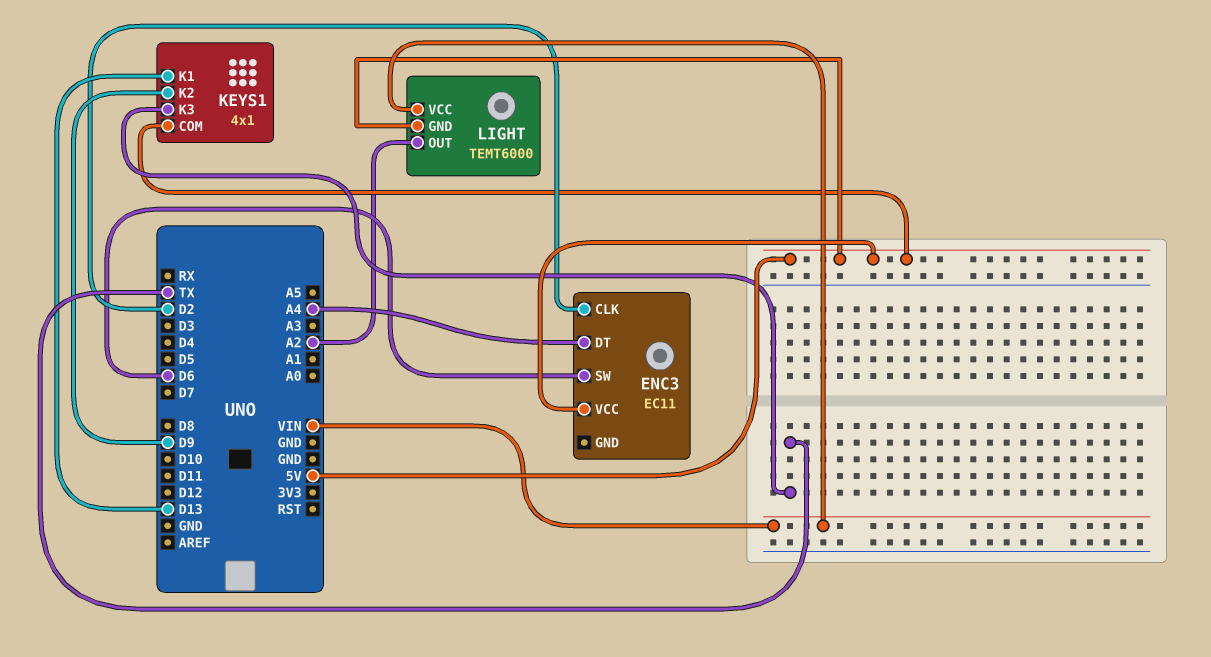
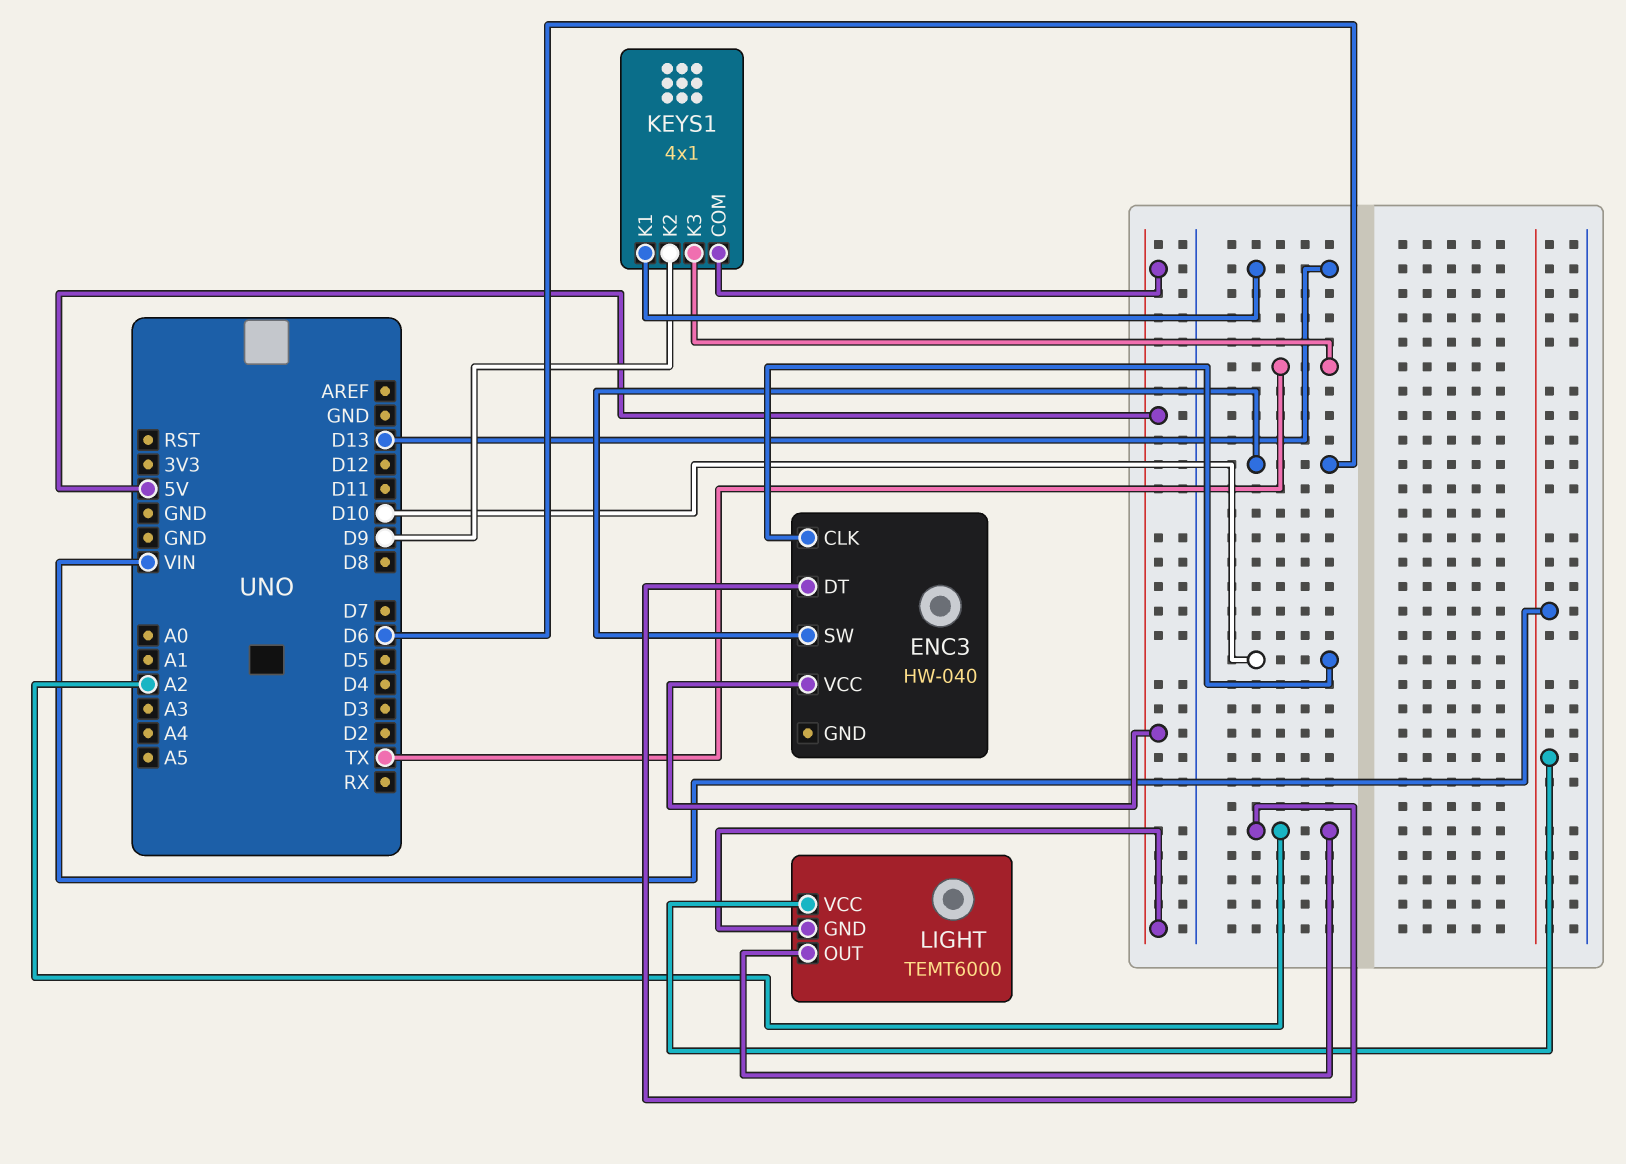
ENC3: EC11 -> HW-040
ENC3 pin CLK: D2 -> D10
ENC3 pin DT: A4 -> A2

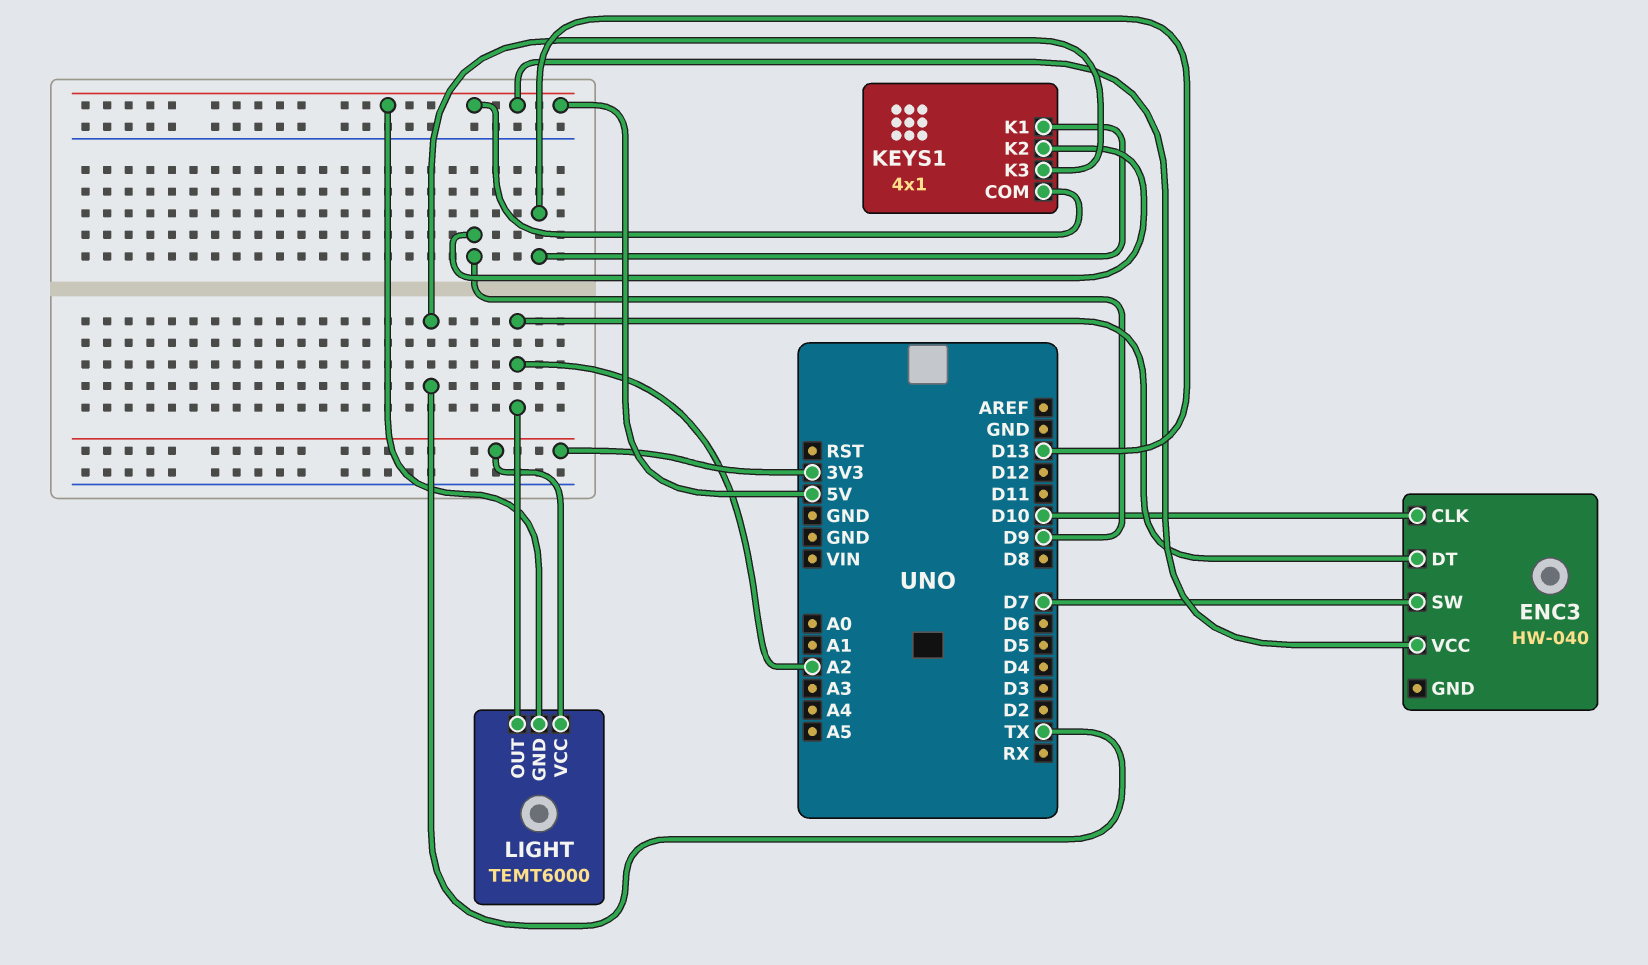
ENC3 pin SW: D6 -> D7
LIGHT pin VCC: VIN -> 3V3

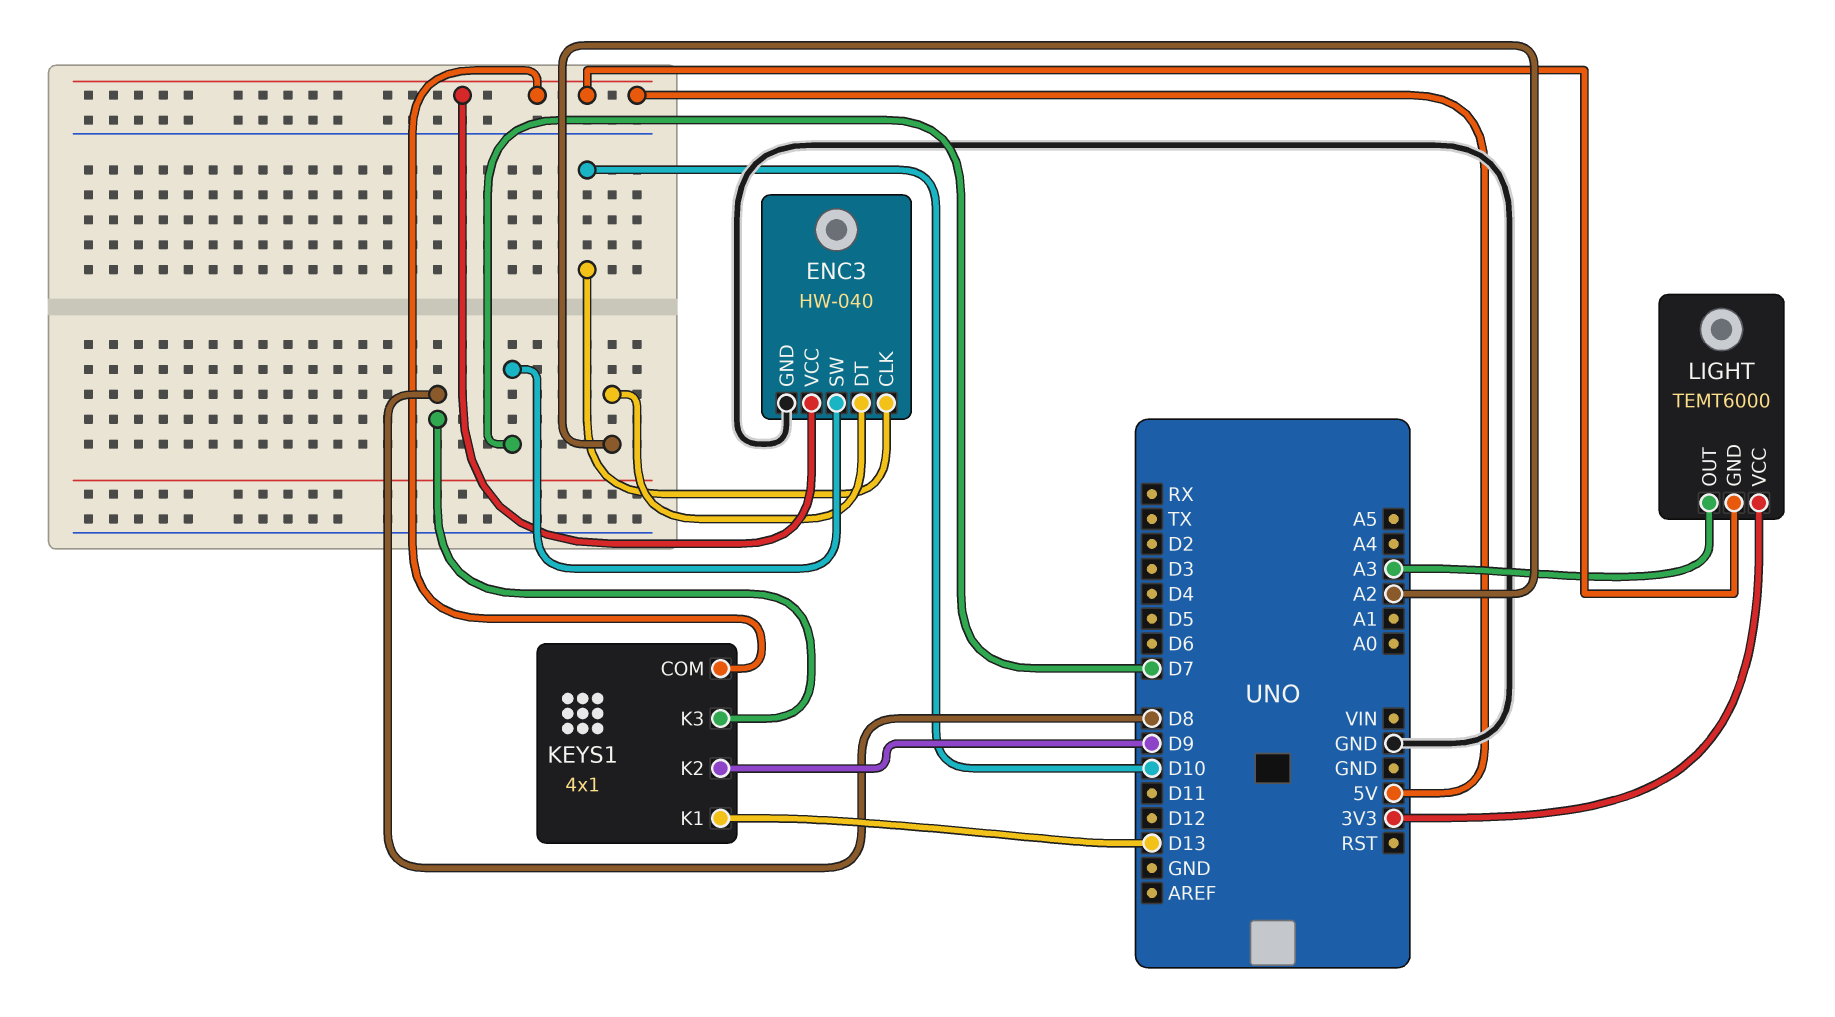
ENC3 pin GND: none -> GND
KEYS1 pin K3: TX -> D8
LIGHT pin OUT: A2 -> A3

